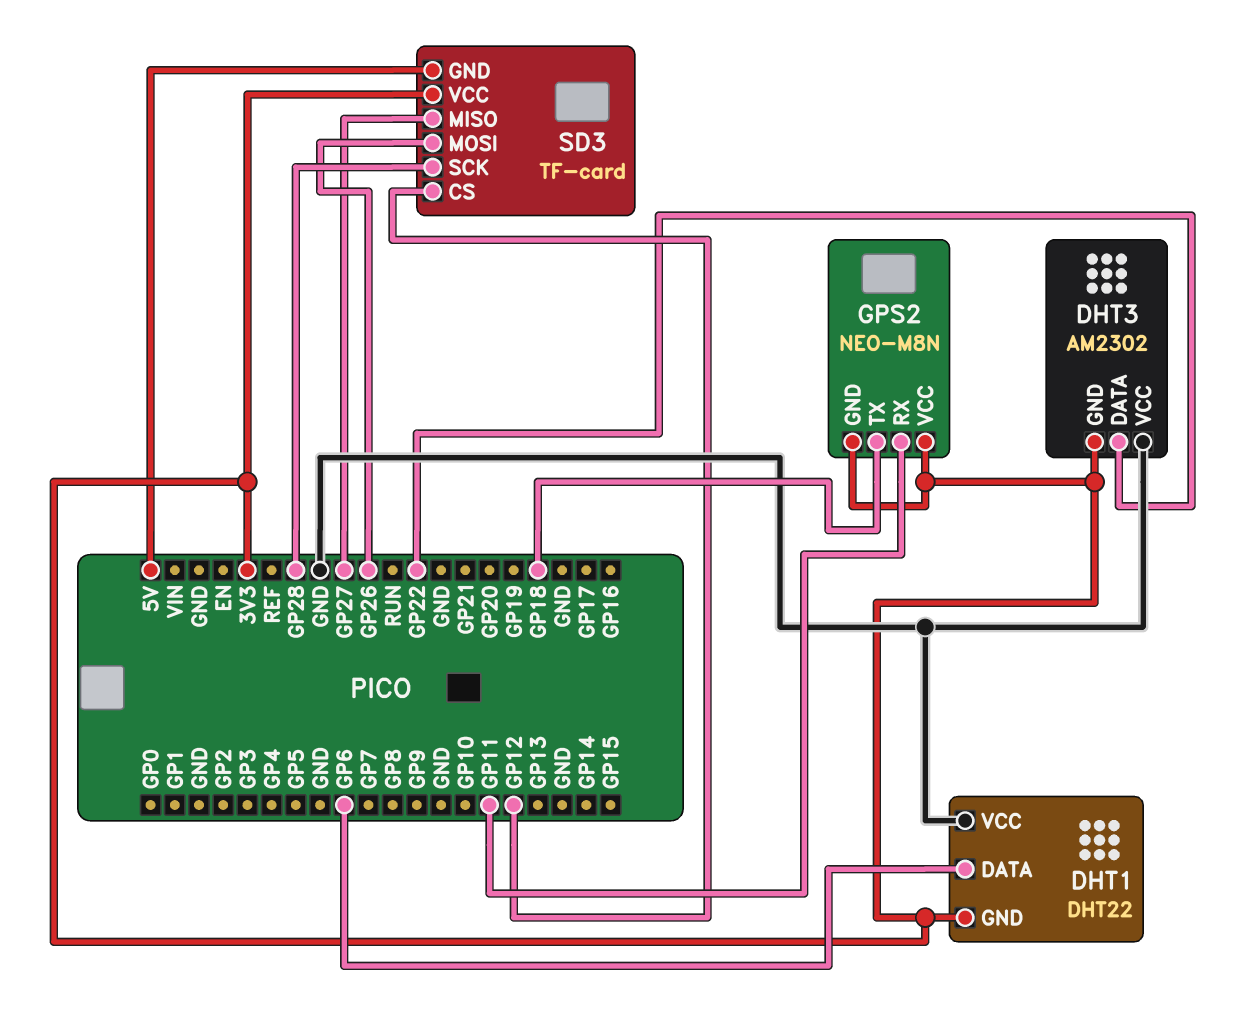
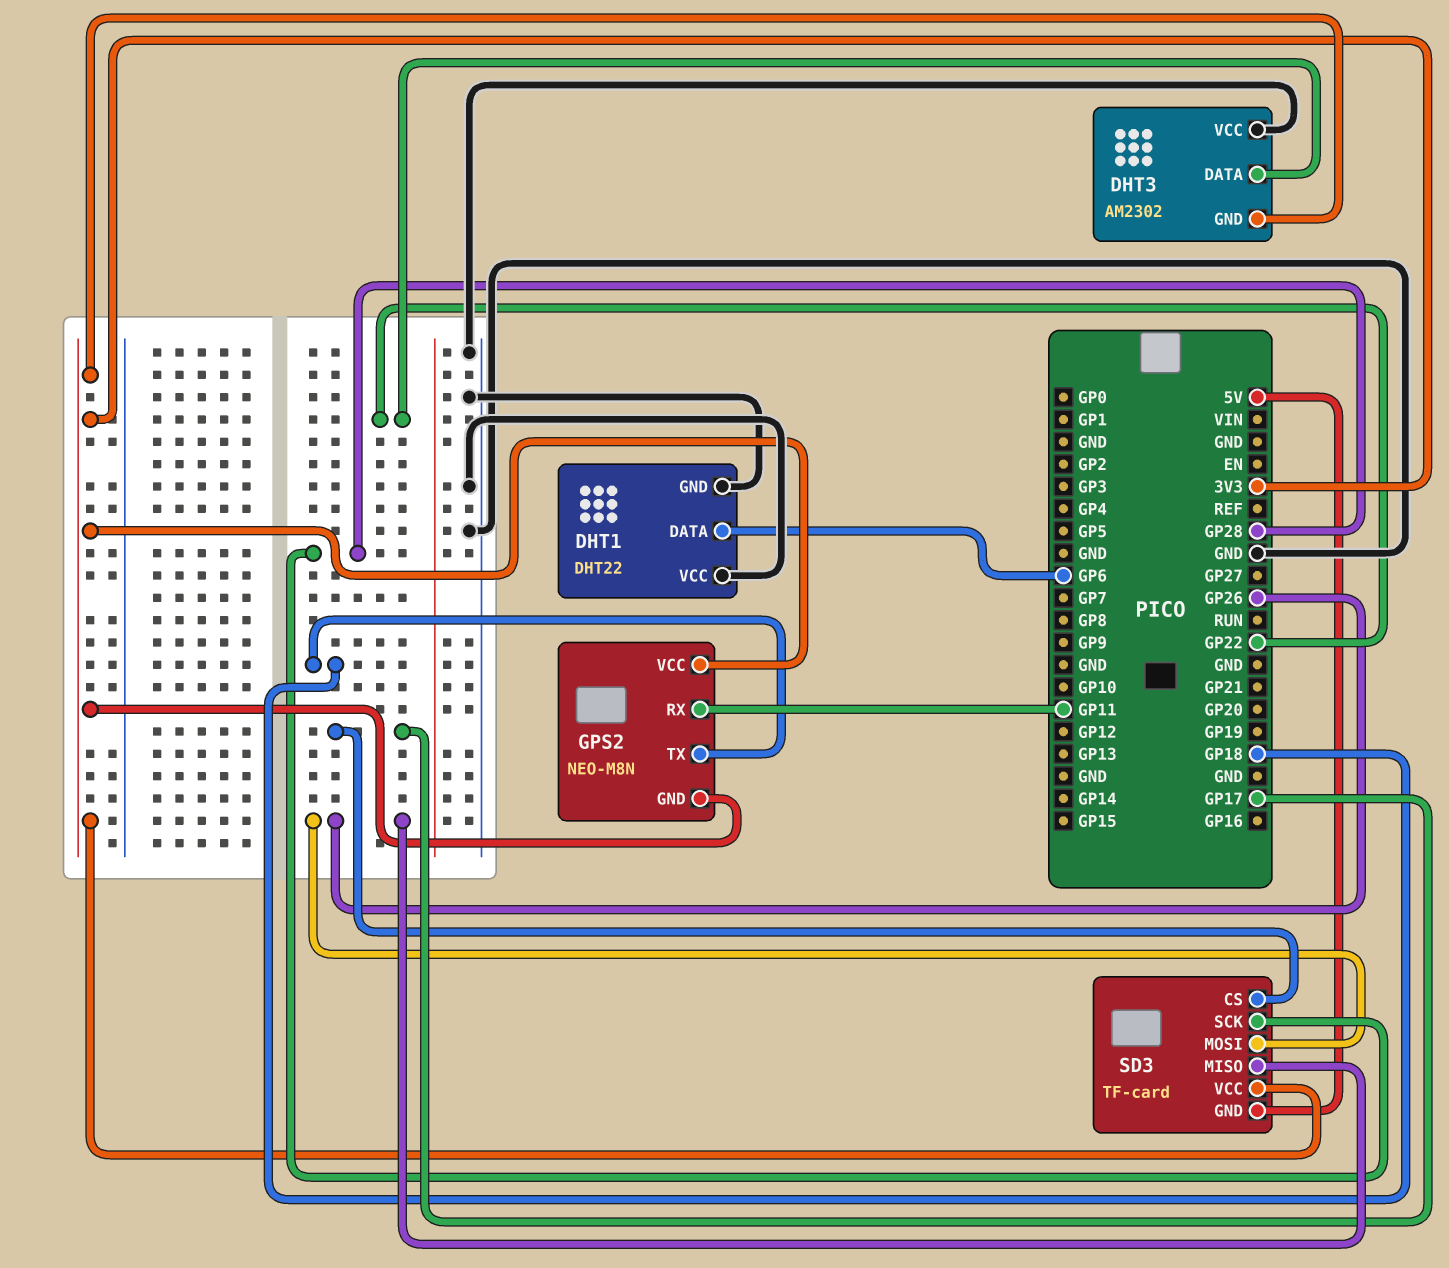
DHT1 pin GND: 3V3 -> GND
SD3 pin CS: GP12 -> GP17
SD3 pin MISO: GP27 -> GP26

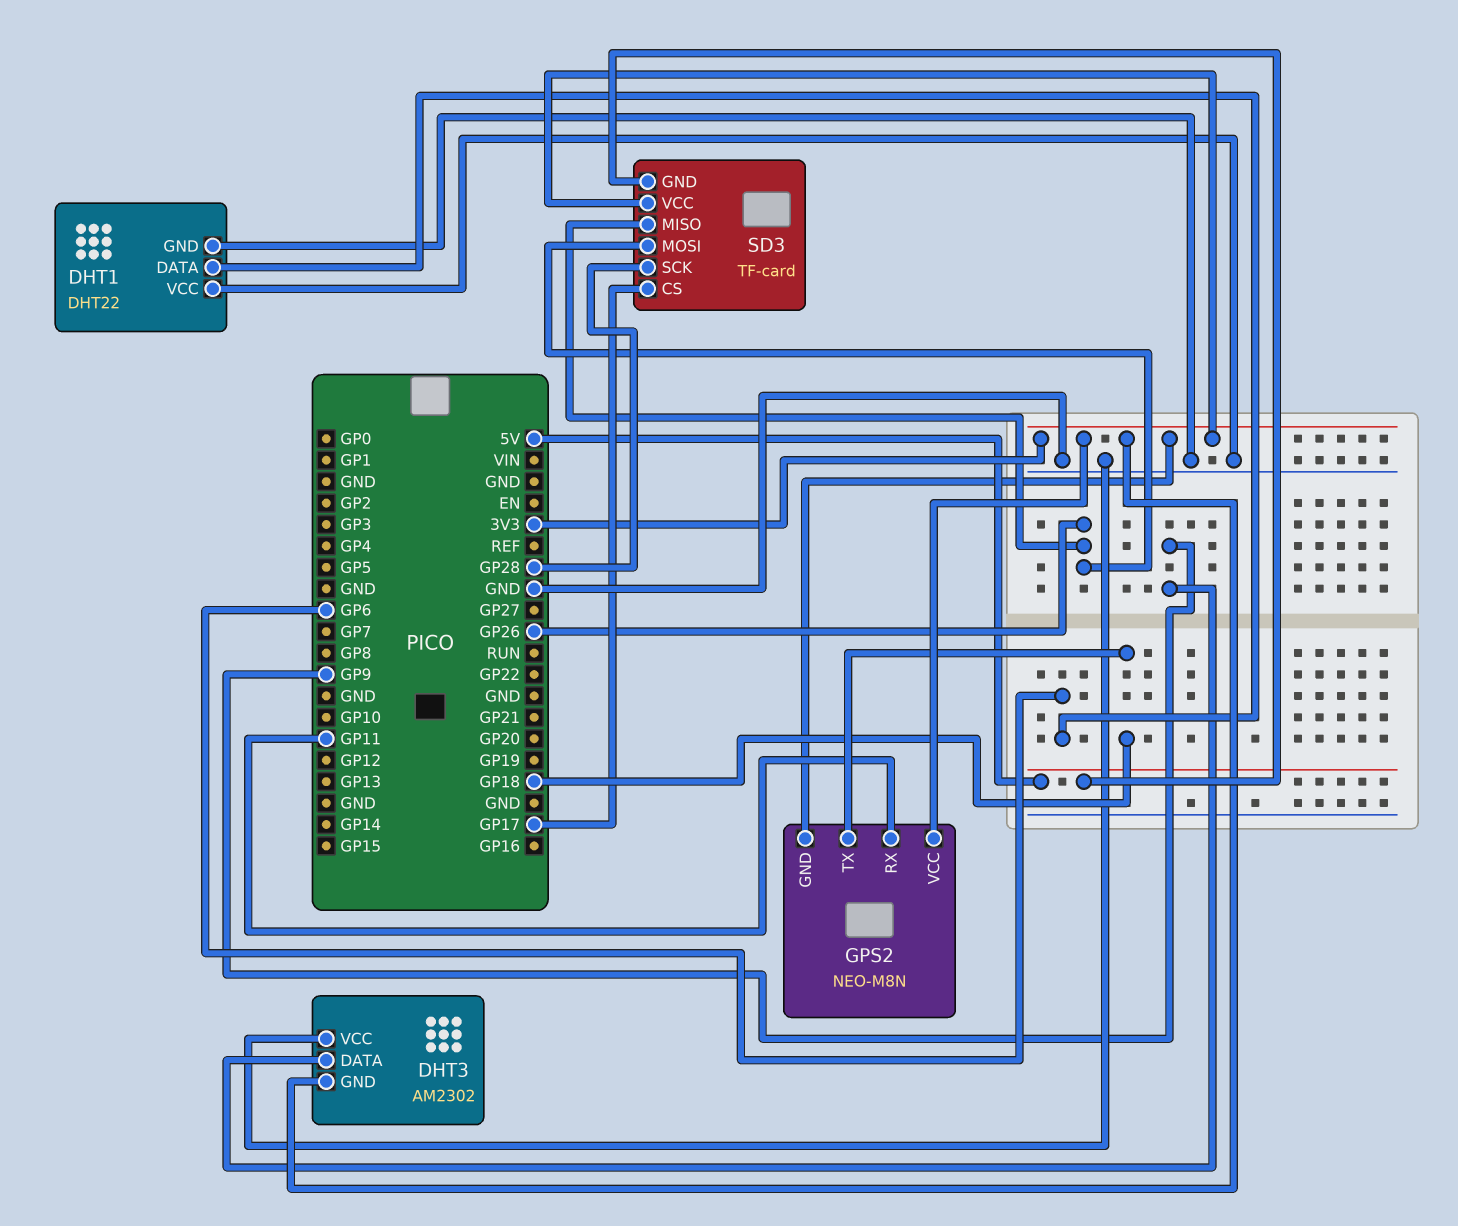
DHT3 pin DATA: GP22 -> GP9

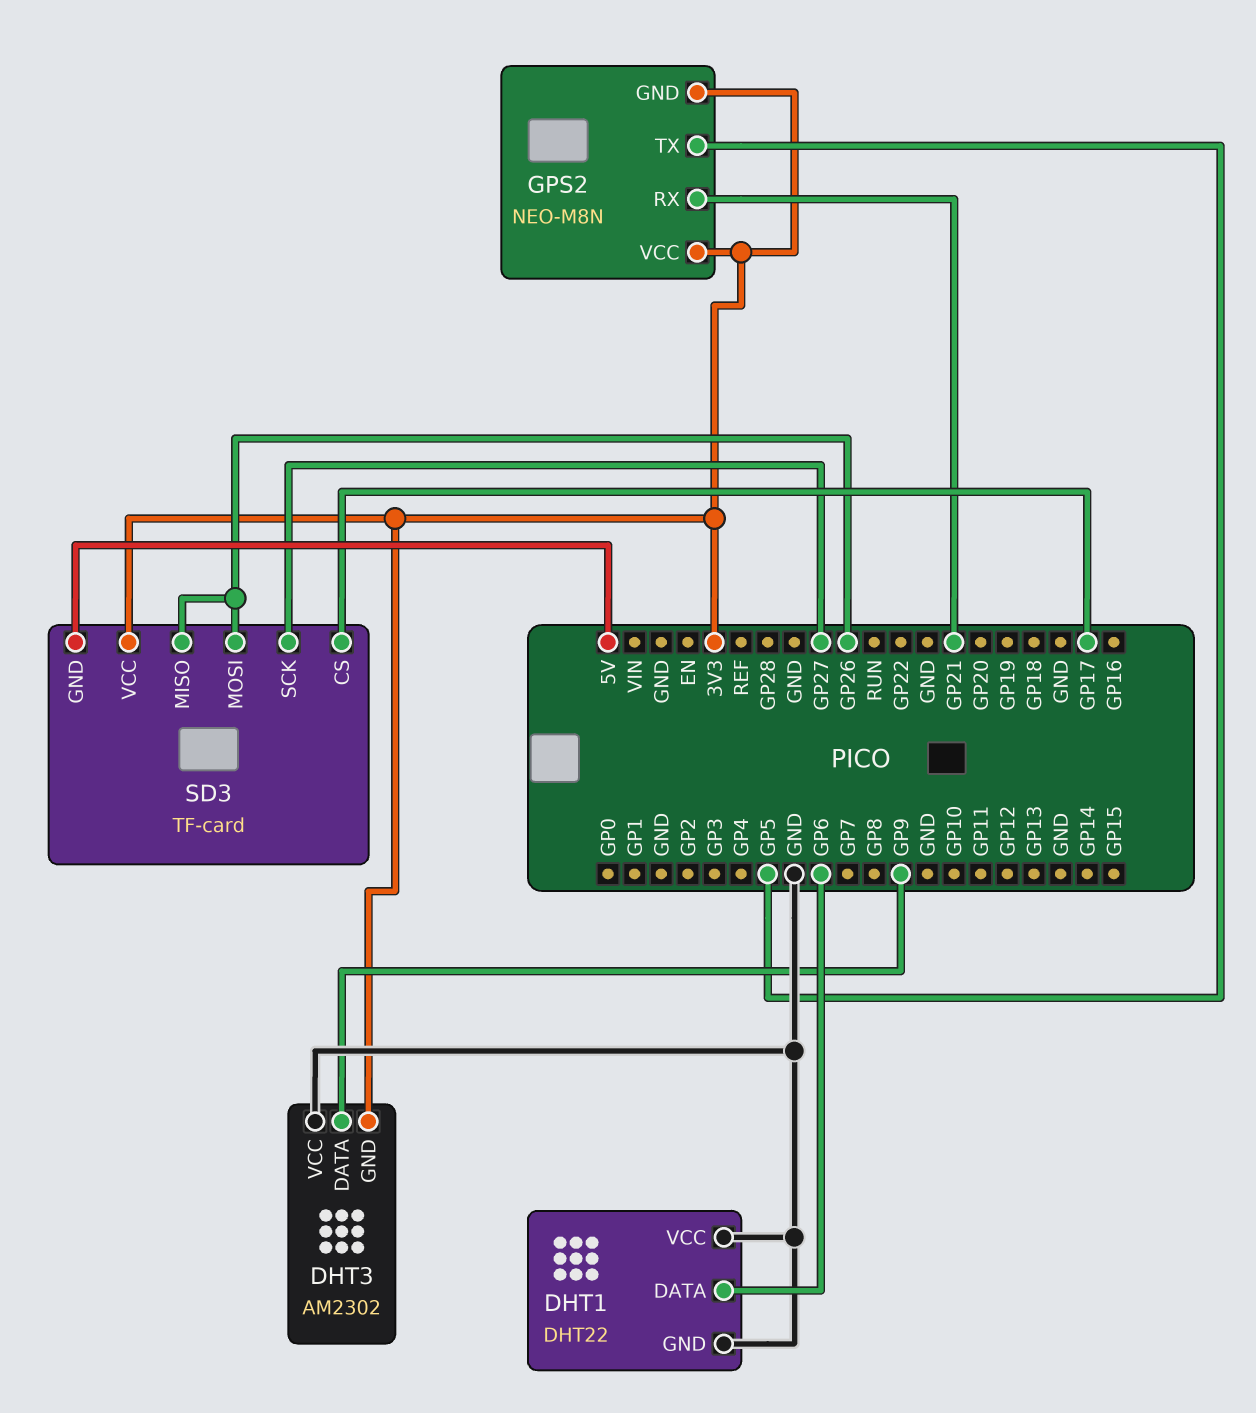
GPS2 pin RX: GP11 -> GP21
GPS2 pin TX: GP18 -> GP5
SD3 pin SCK: GP28 -> GP27

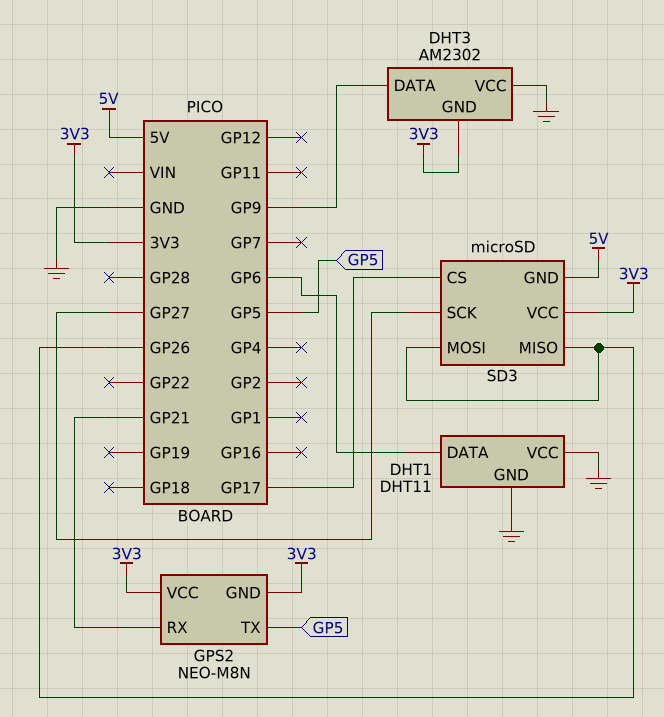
DHT1: DHT22 -> DHT11
SD3: TF-card -> microSD

